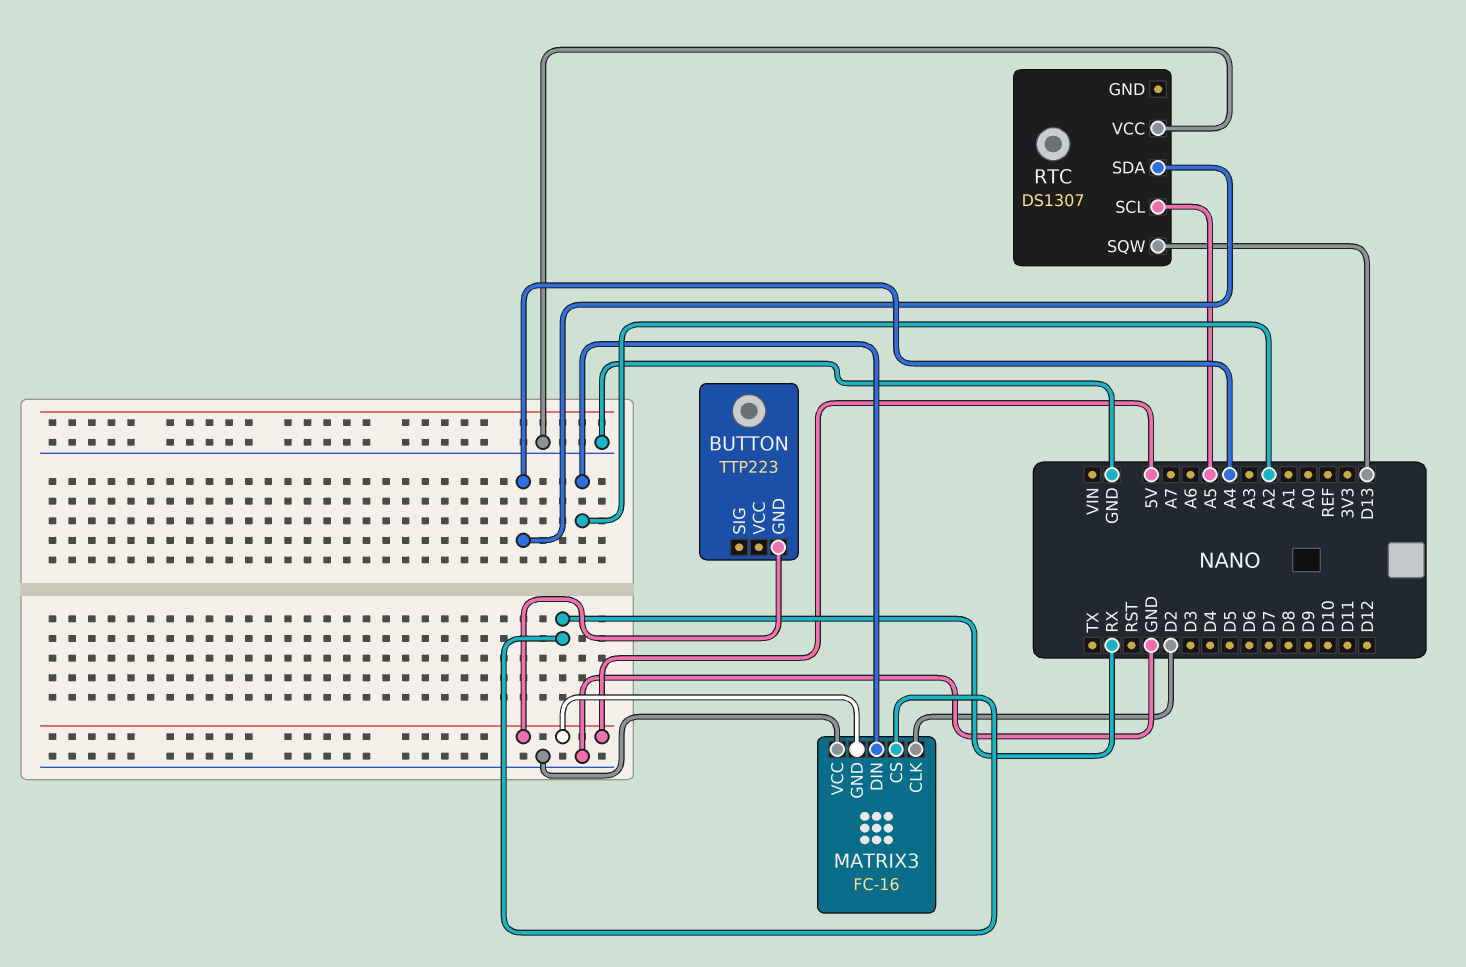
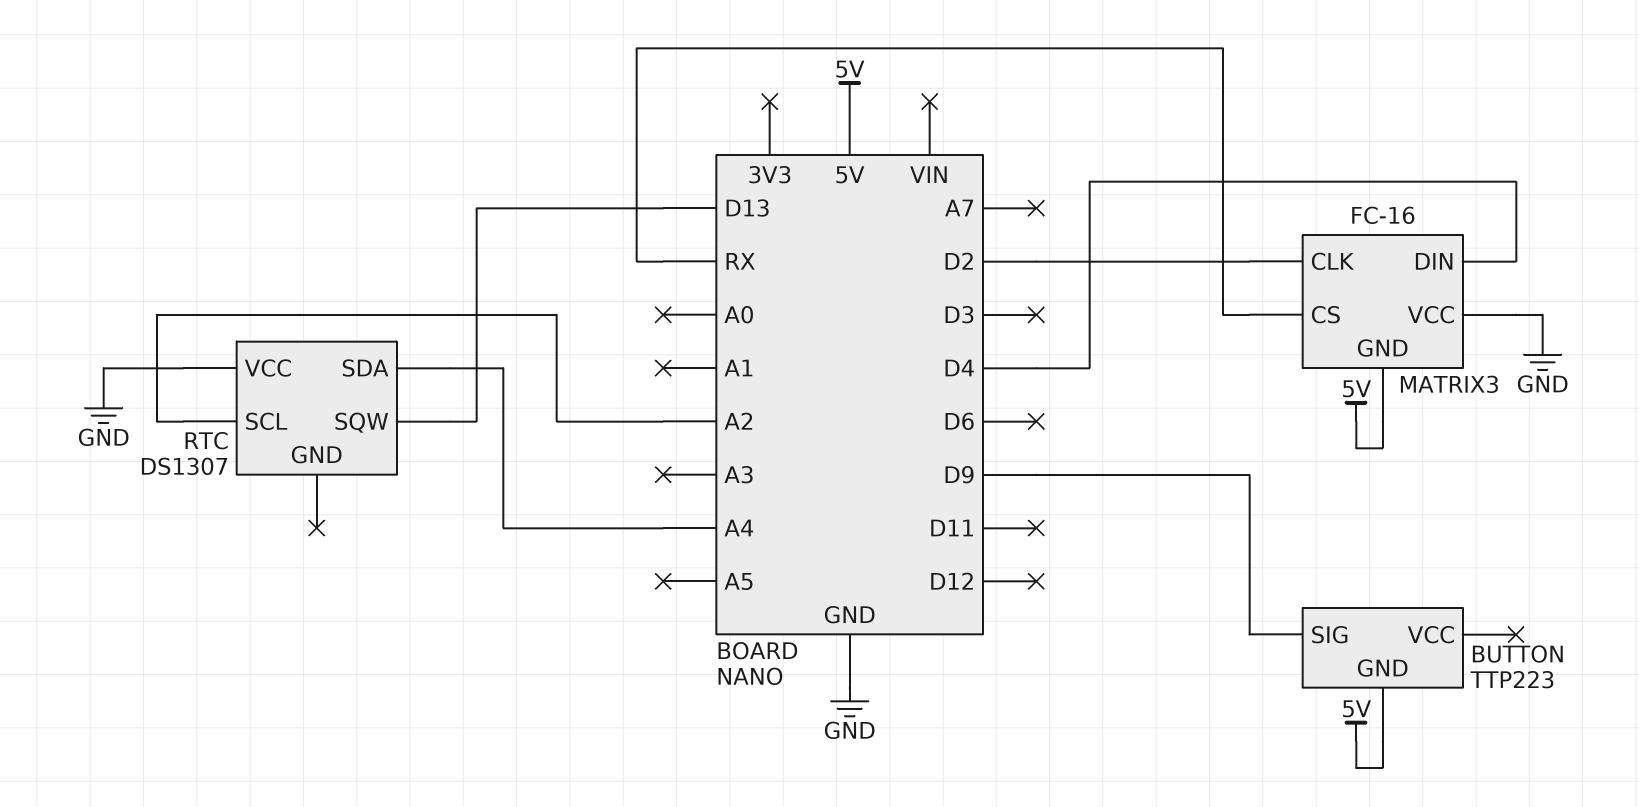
BUTTON pin SIG: none -> D9
MATRIX3 pin DIN: A2 -> D4
RTC pin SCL: A5 -> A2

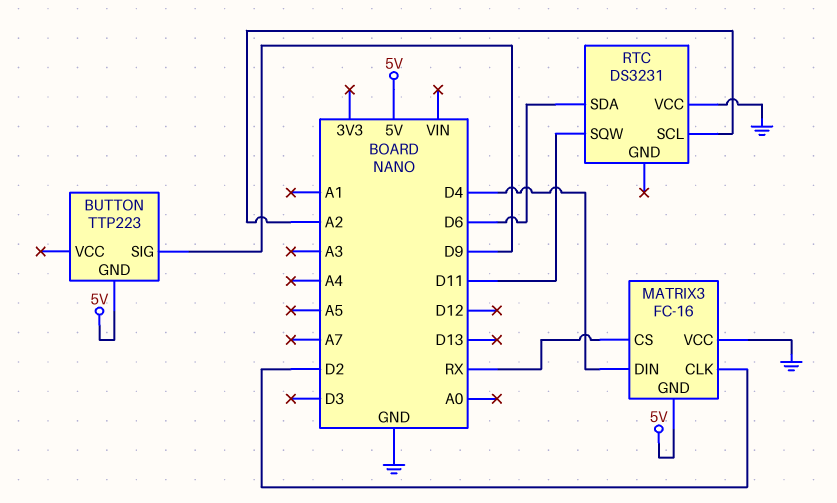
RTC: DS1307 -> DS3231
RTC pin SDA: A4 -> D6
RTC pin SQW: D13 -> D11

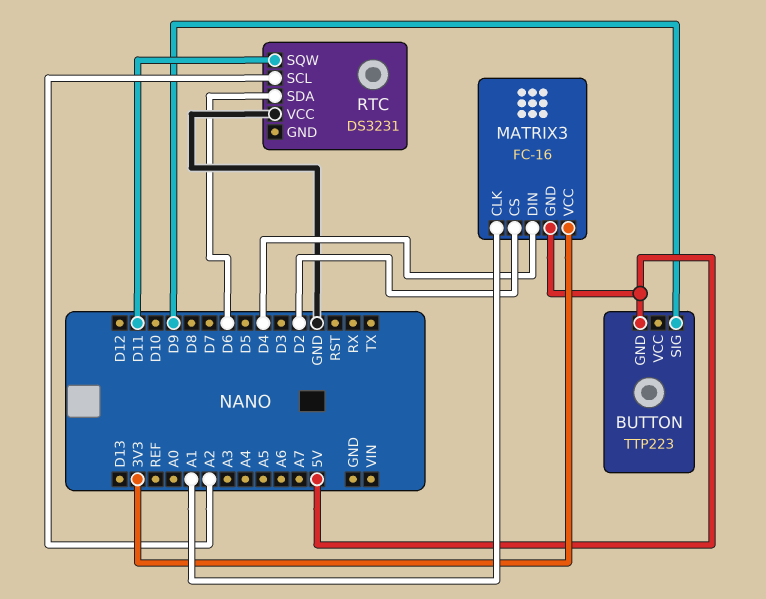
MATRIX3 pin CLK: D2 -> A1
MATRIX3 pin CS: RX -> D2
MATRIX3 pin VCC: GND -> 3V3

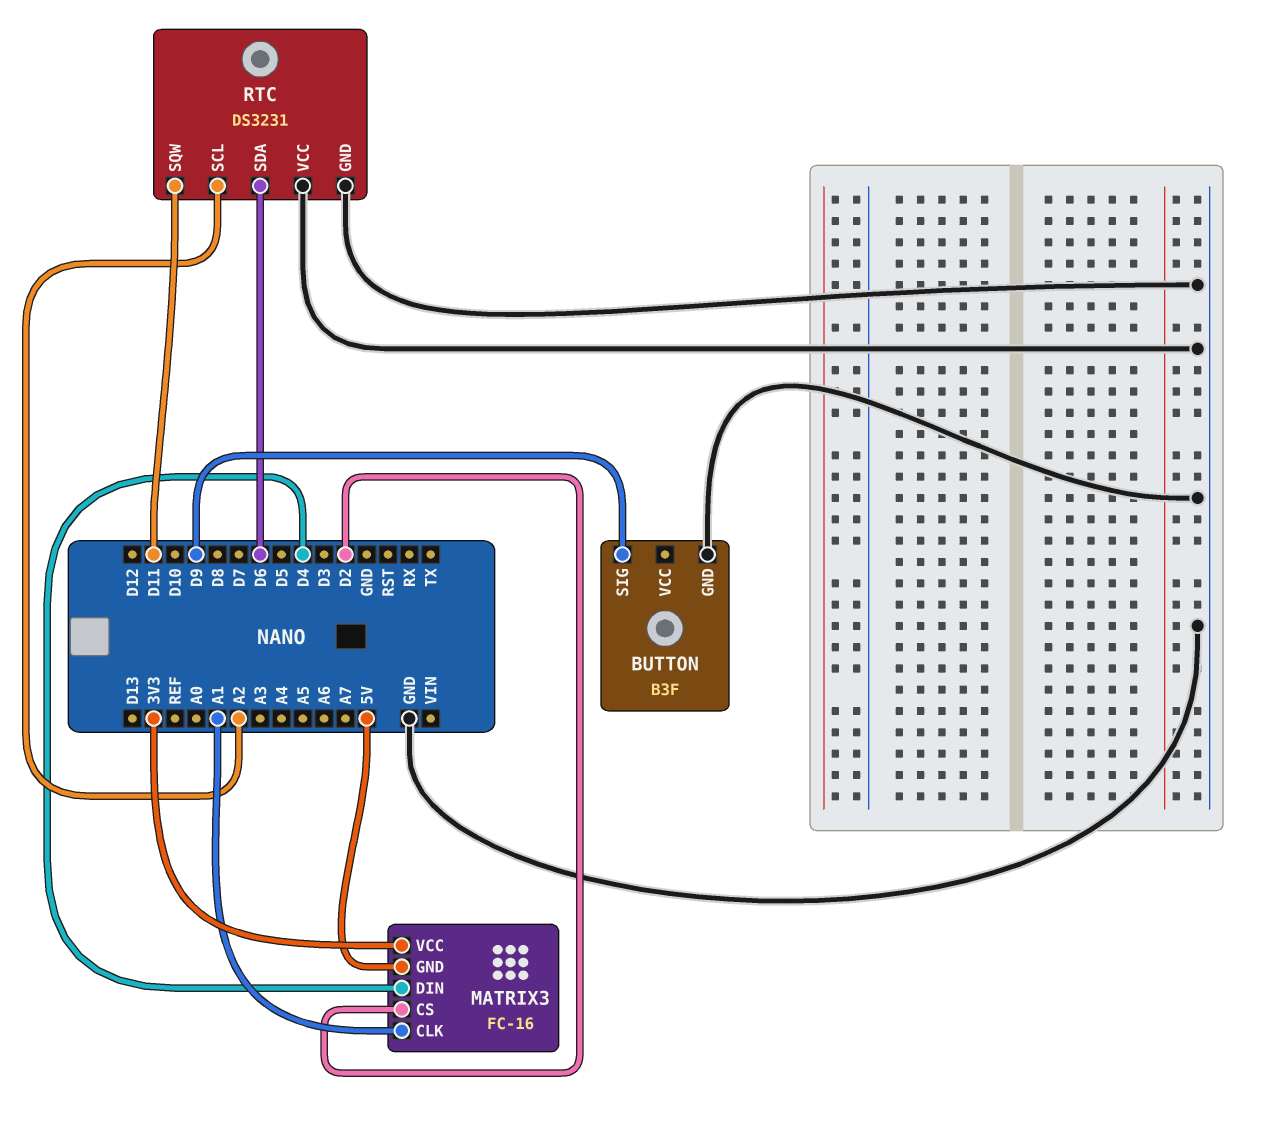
BUTTON: TTP223 -> B3F
BUTTON pin GND: 5V -> GND
RTC pin GND: none -> GND

